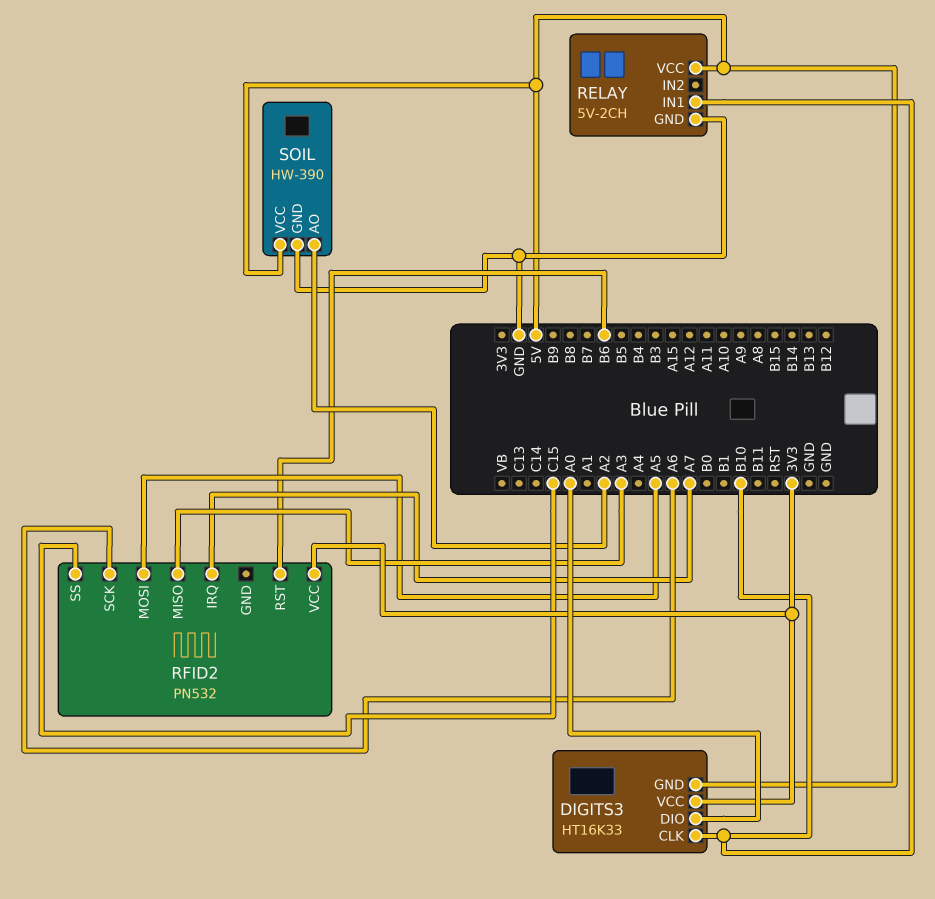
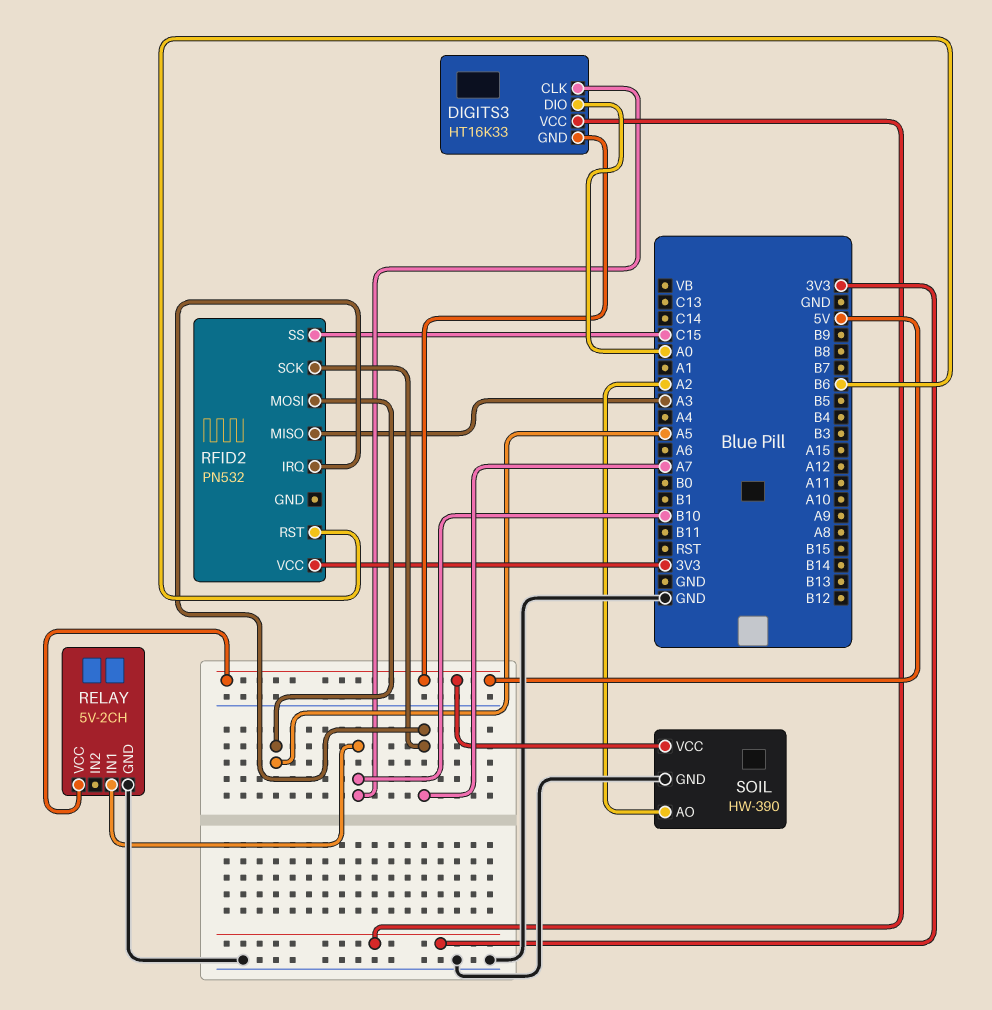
RFID2 pin SCK: A6 -> A7

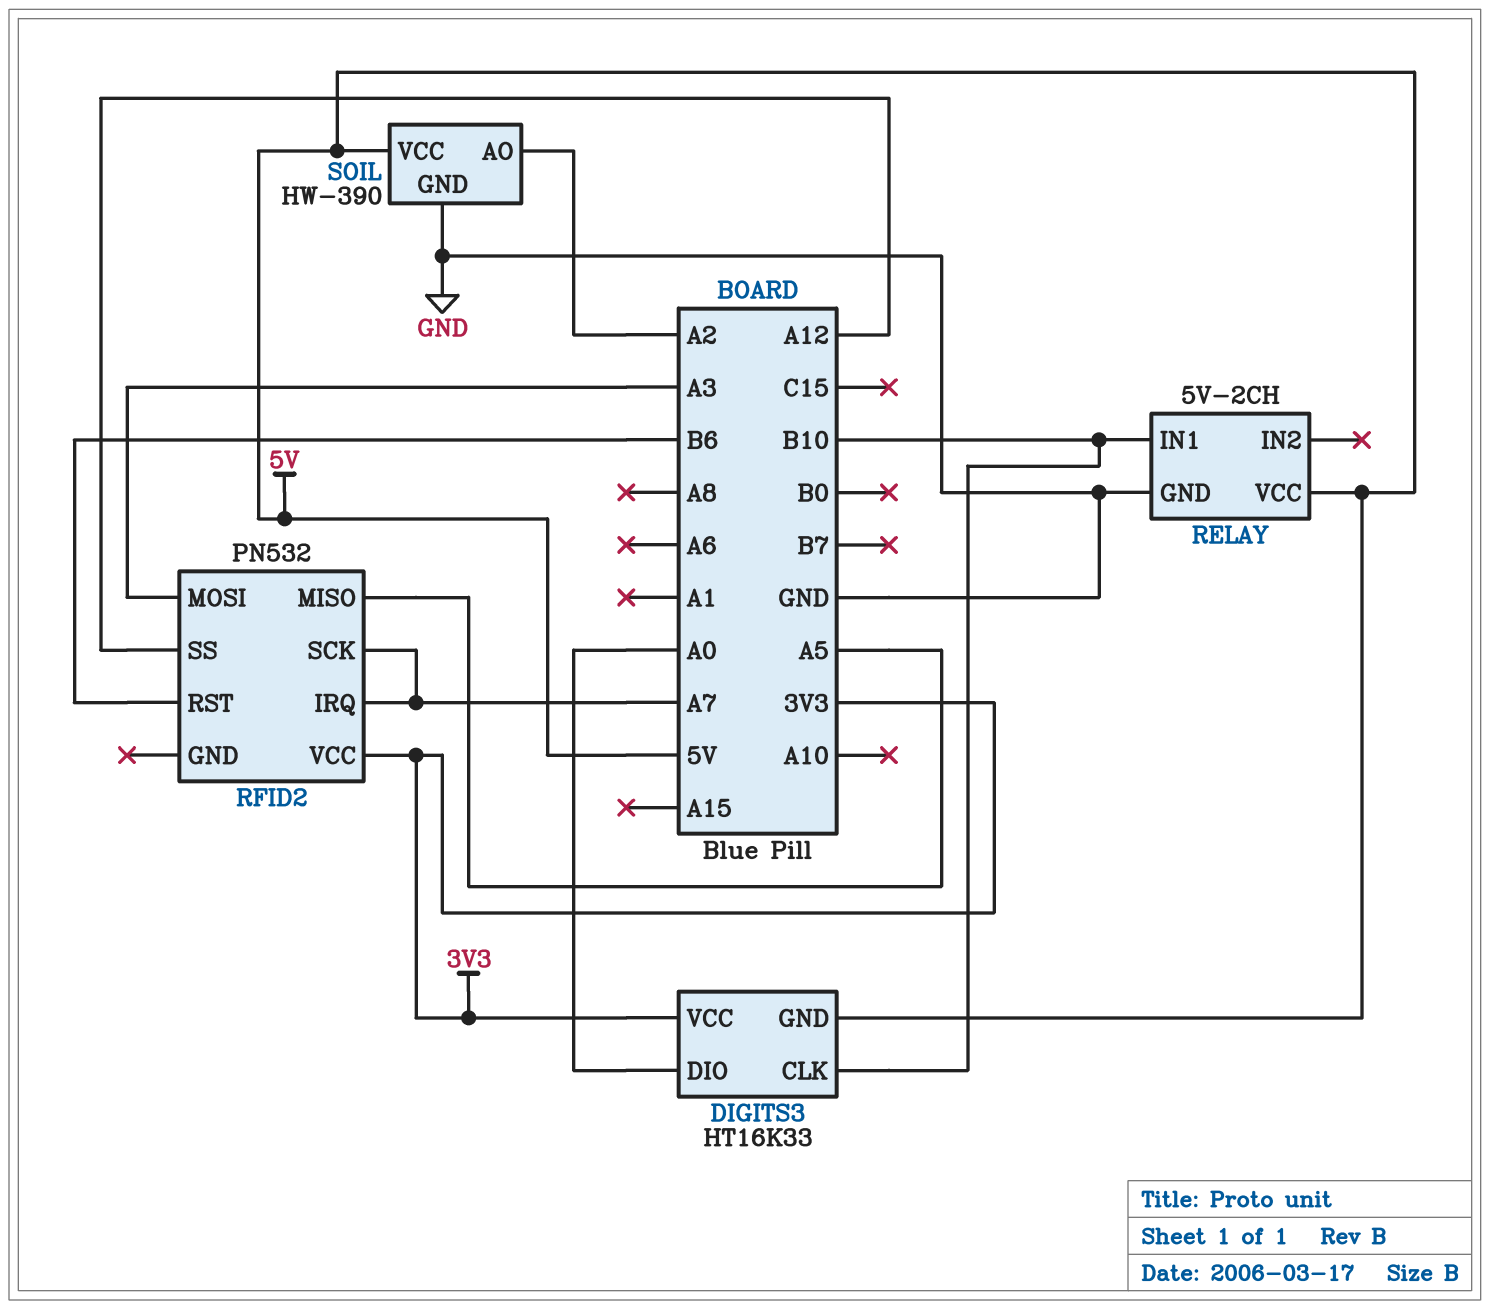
RFID2 pin MISO: A3 -> A5
RFID2 pin MOSI: A5 -> A3
RFID2 pin SS: C15 -> A12

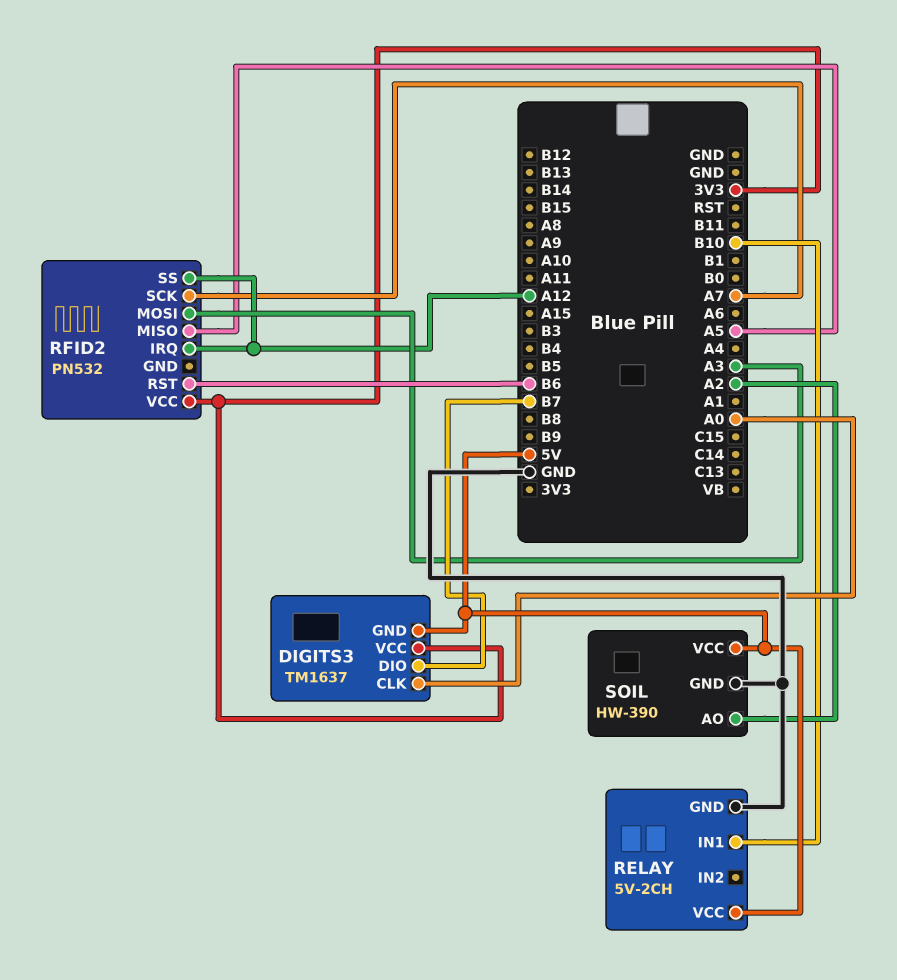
DIGITS3: HT16K33 -> TM1637
DIGITS3 pin CLK: B10 -> A0
DIGITS3 pin DIO: A0 -> B7
RFID2 pin IRQ: A7 -> A12

